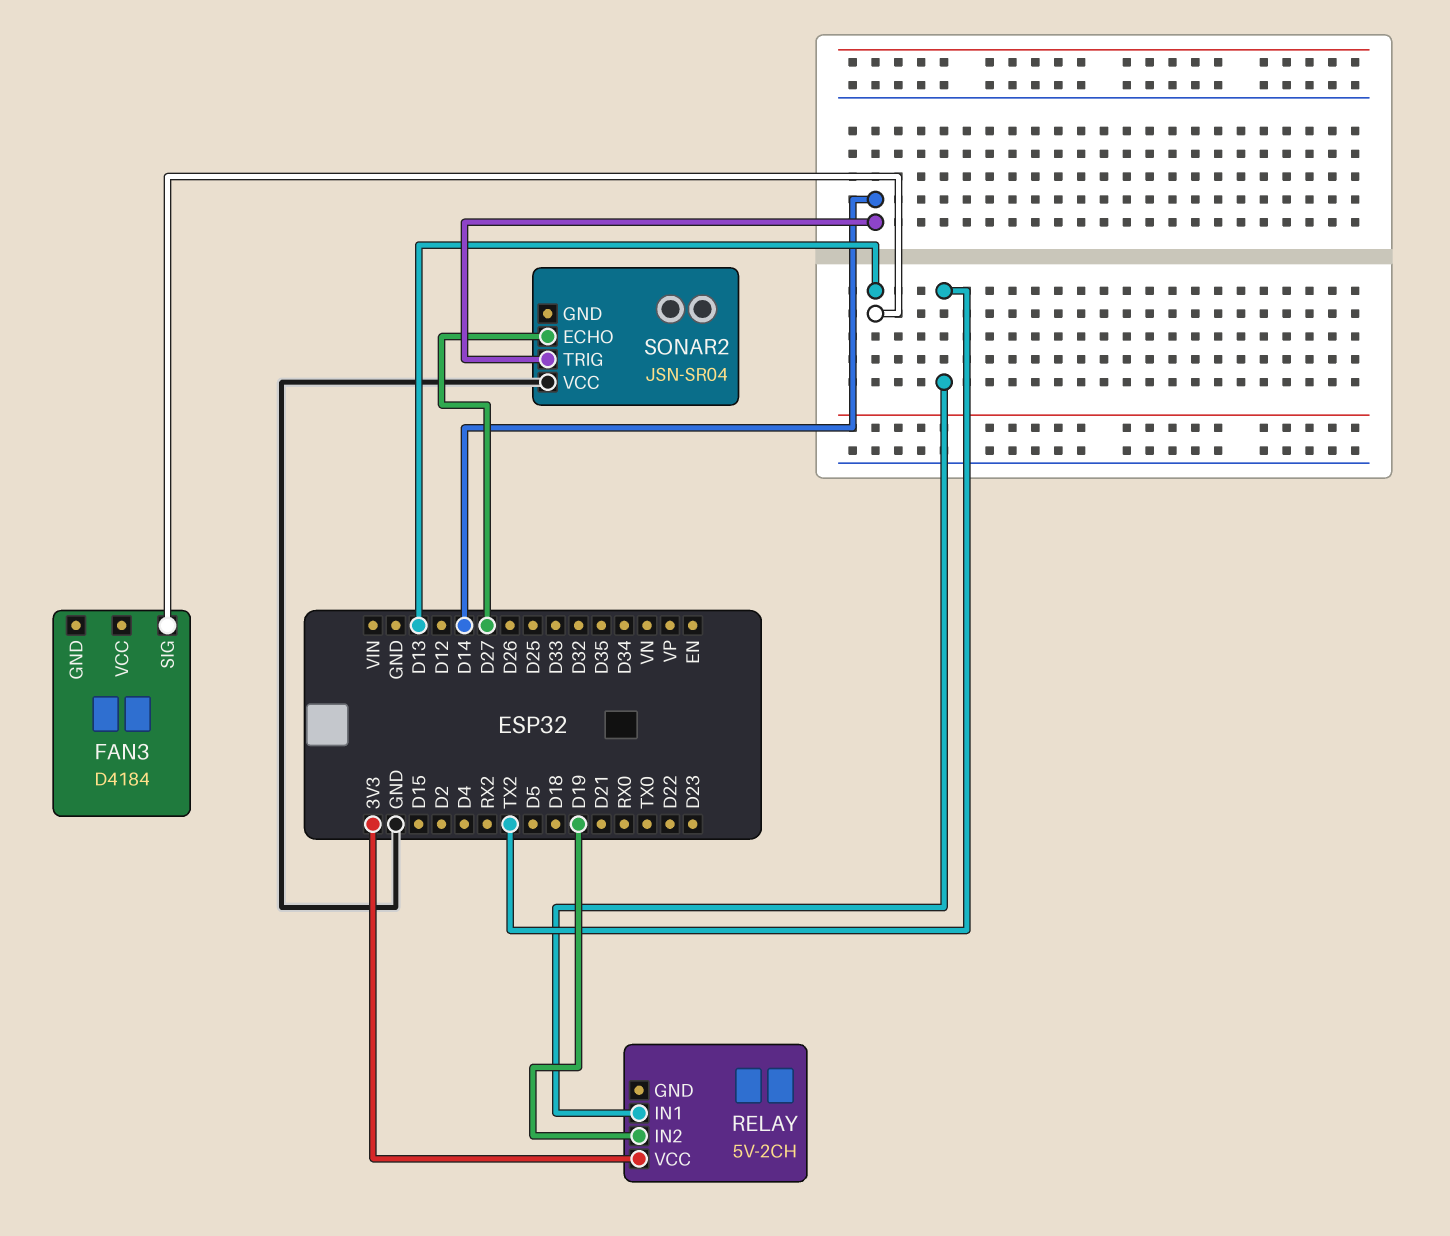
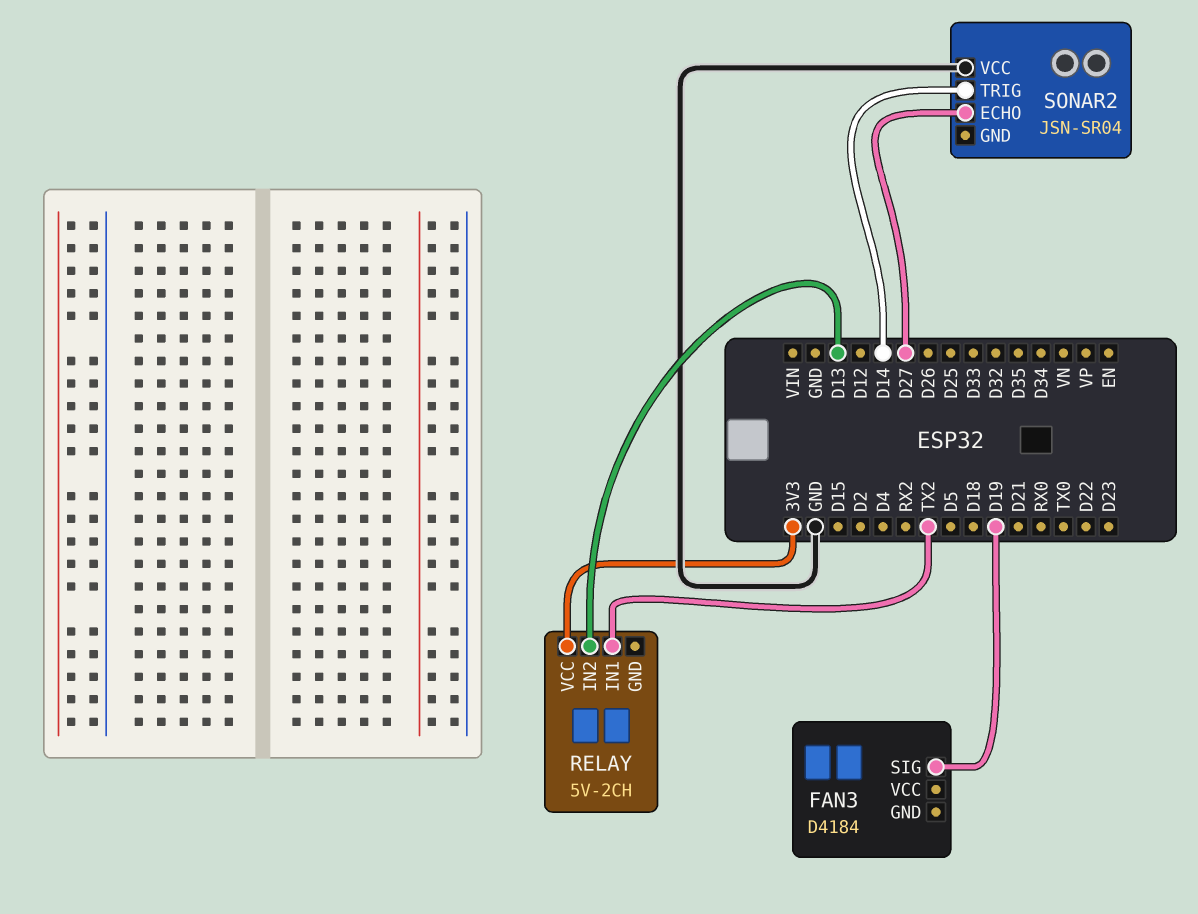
FAN3 pin SIG: D13 -> D19
RELAY pin IN2: D19 -> D13

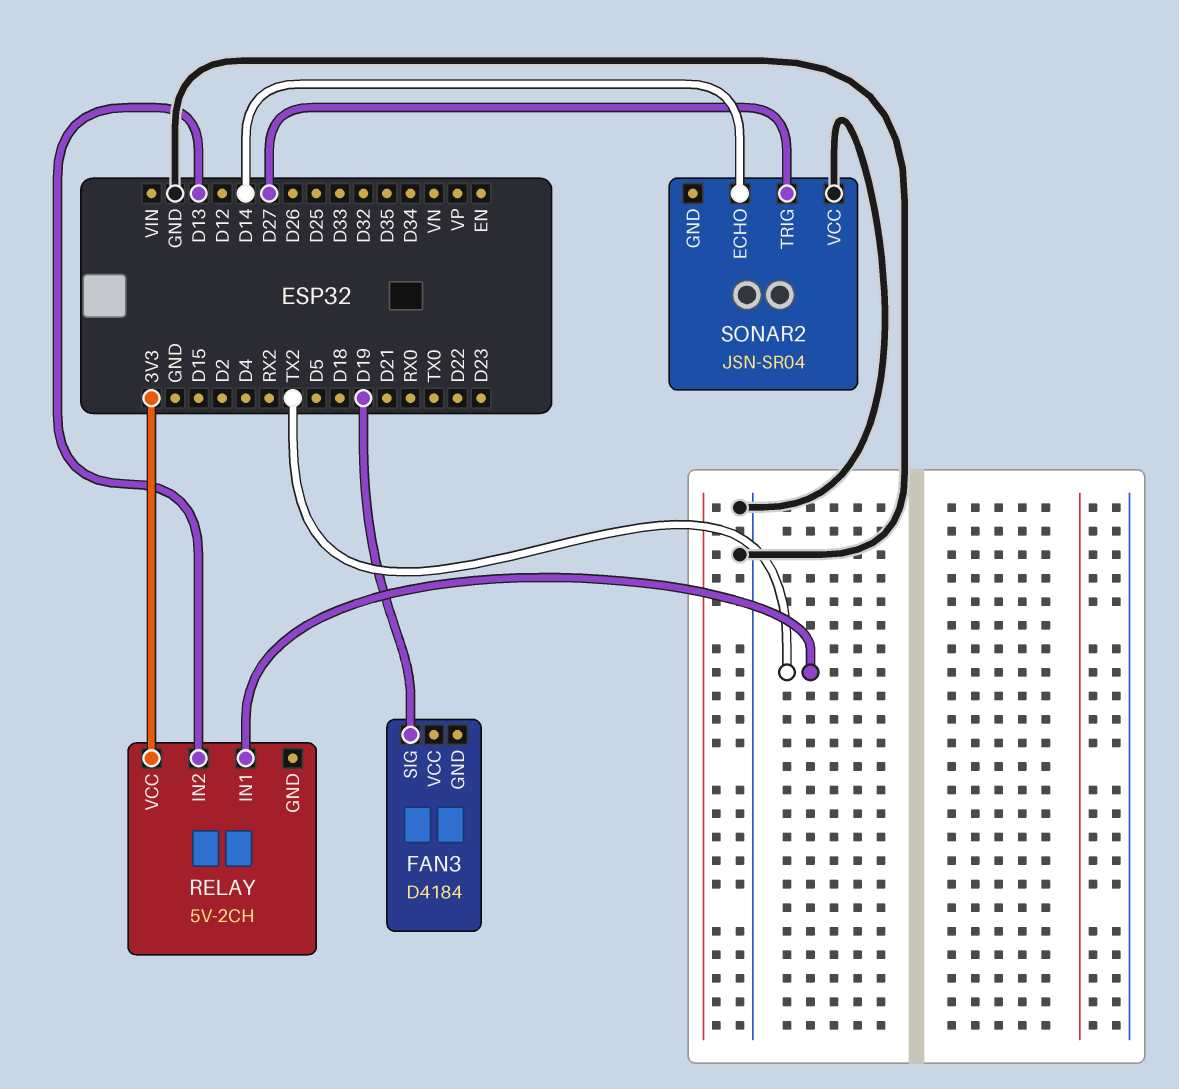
SONAR2 pin ECHO: D27 -> D14
SONAR2 pin TRIG: D14 -> D27

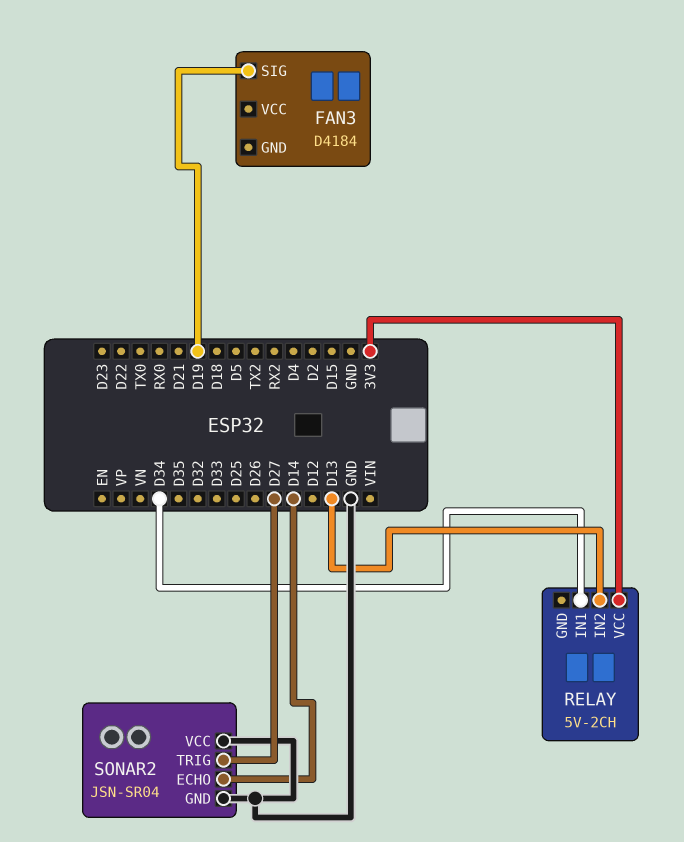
RELAY pin IN1: TX2 -> D34
SONAR2 pin GND: none -> GND

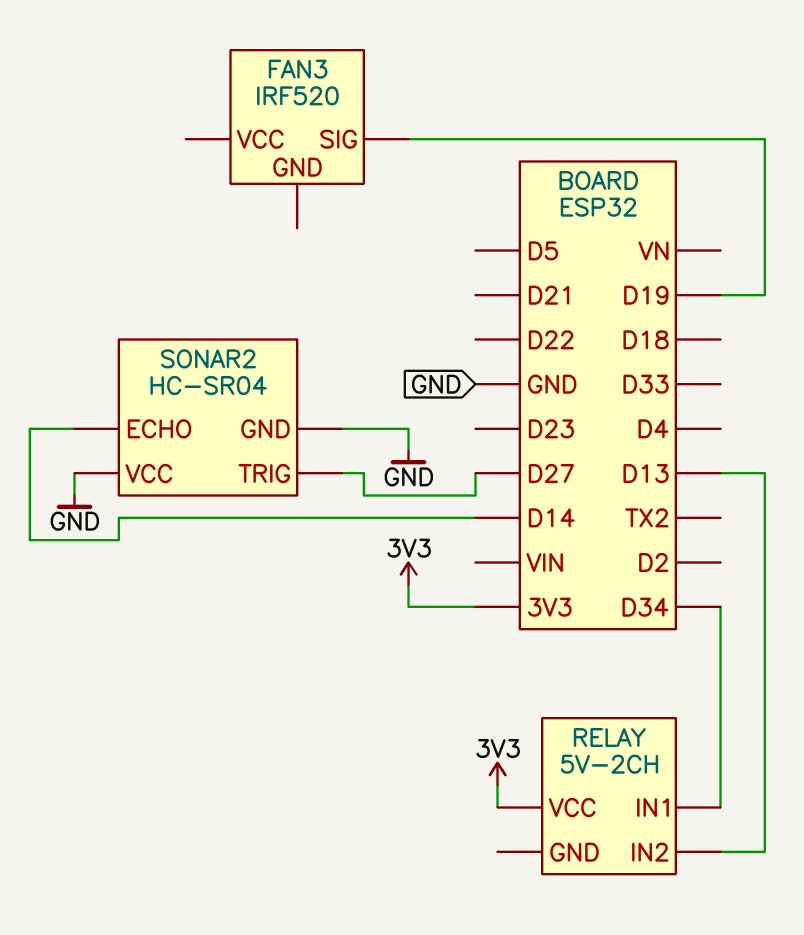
FAN3: D4184 -> IRF520
SONAR2: JSN-SR04 -> HC-SR04

